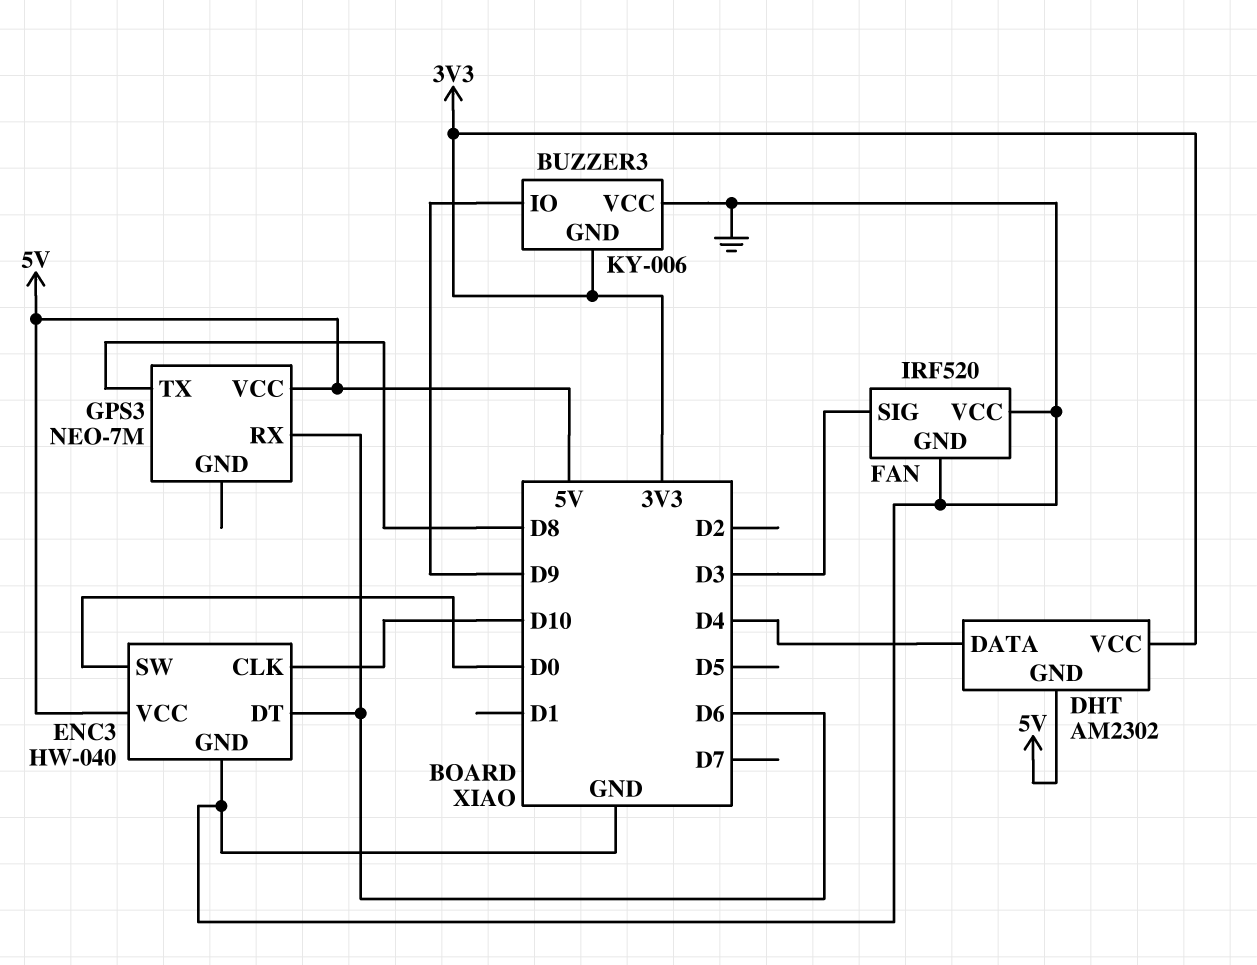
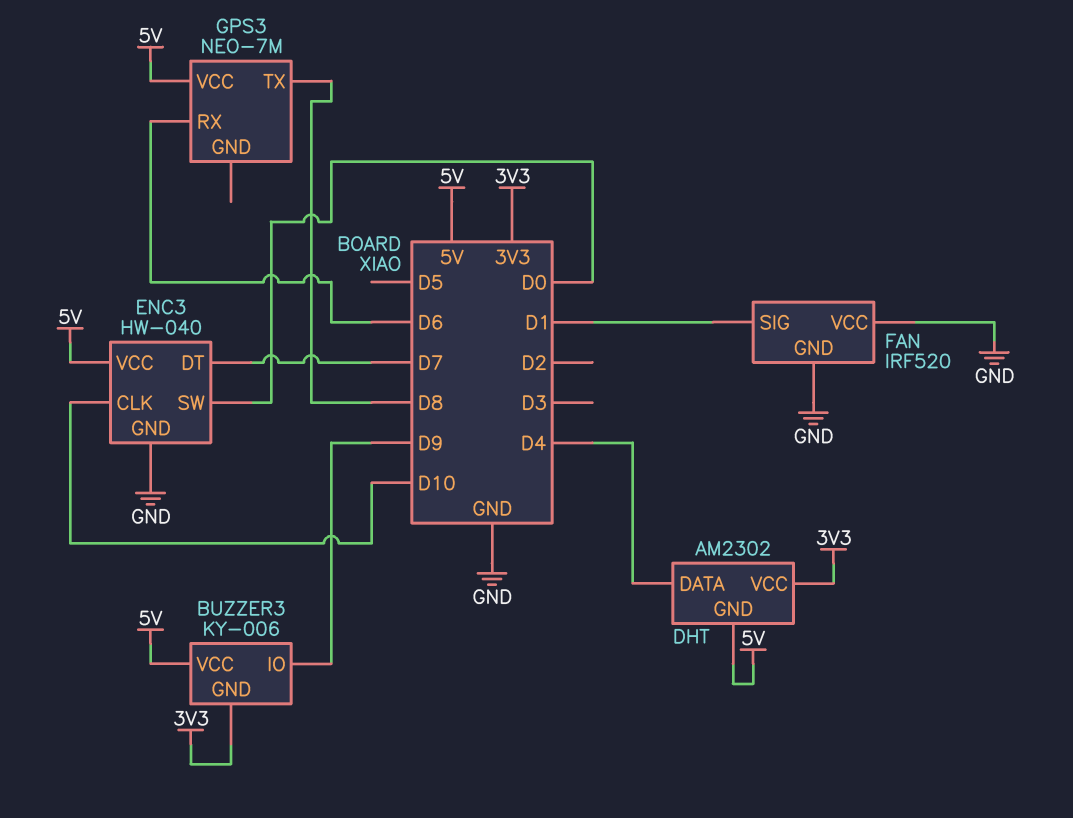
BUZZER3 pin VCC: GND -> 5V
ENC3 pin DT: D6 -> D7
FAN pin SIG: D3 -> D1

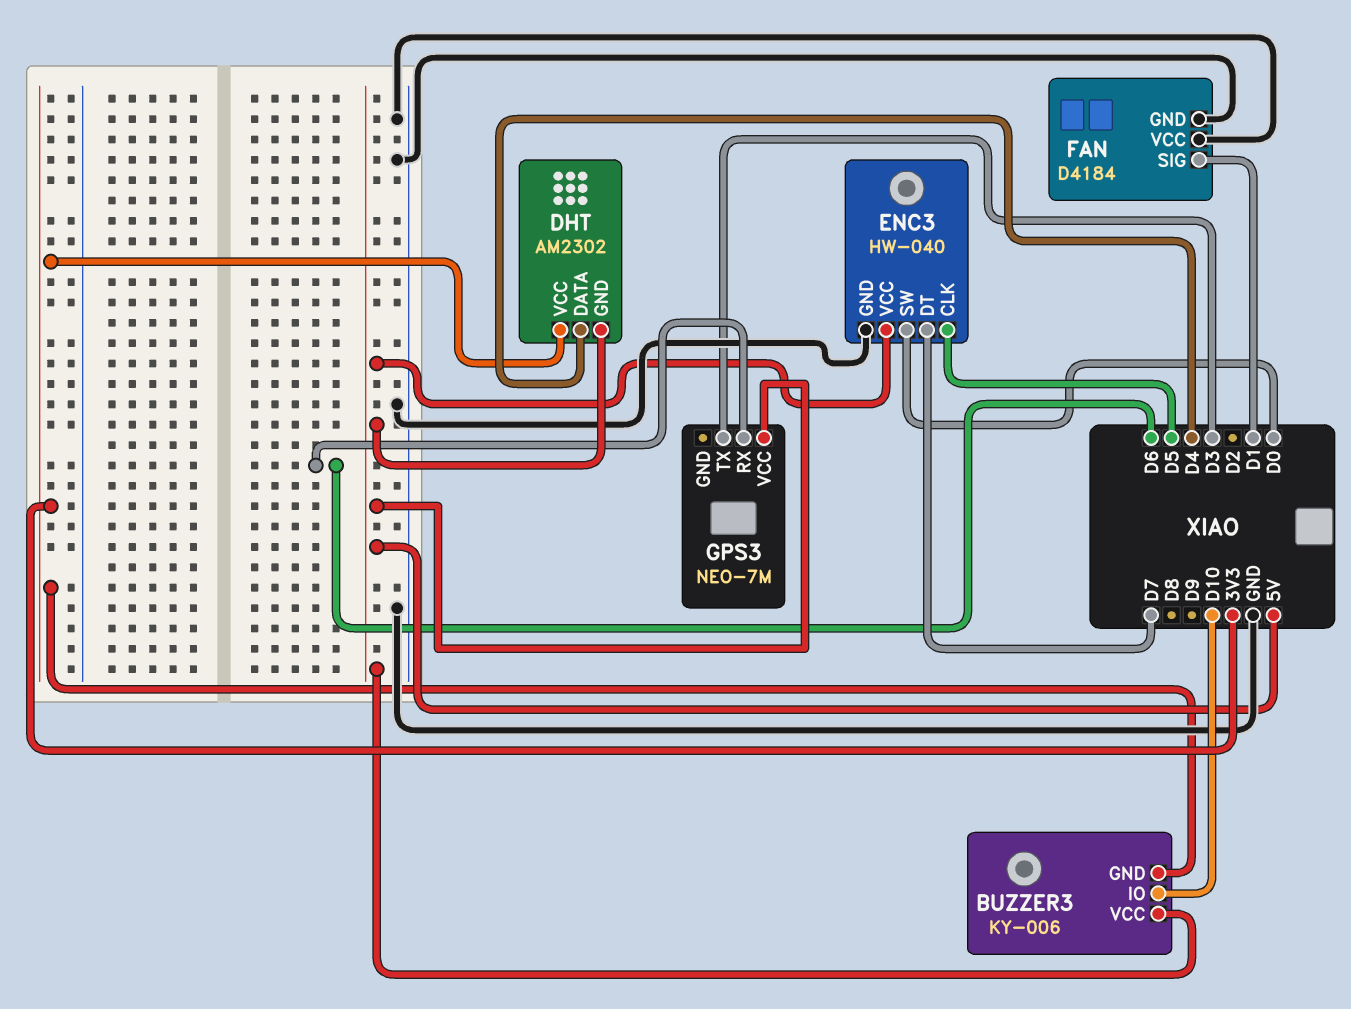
BUZZER3 pin IO: D9 -> D10
ENC3 pin CLK: D10 -> D5
FAN: IRF520 -> D4184
GPS3 pin TX: D8 -> D3

